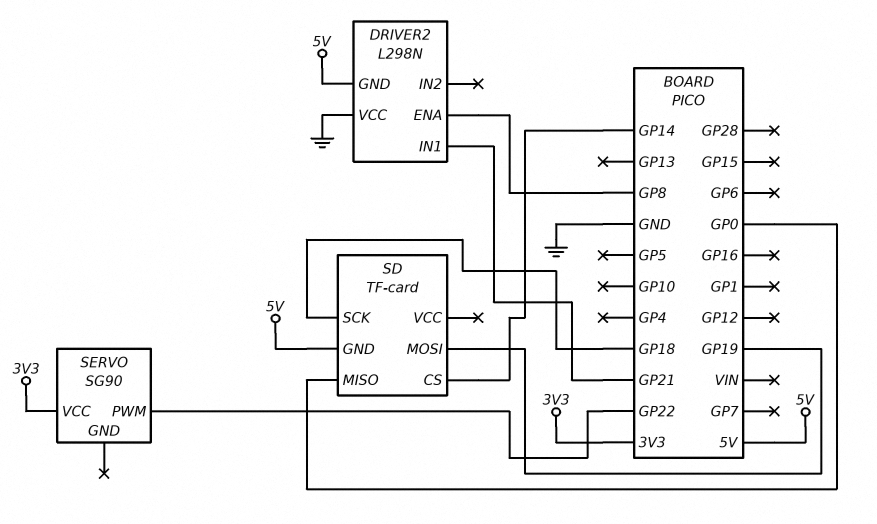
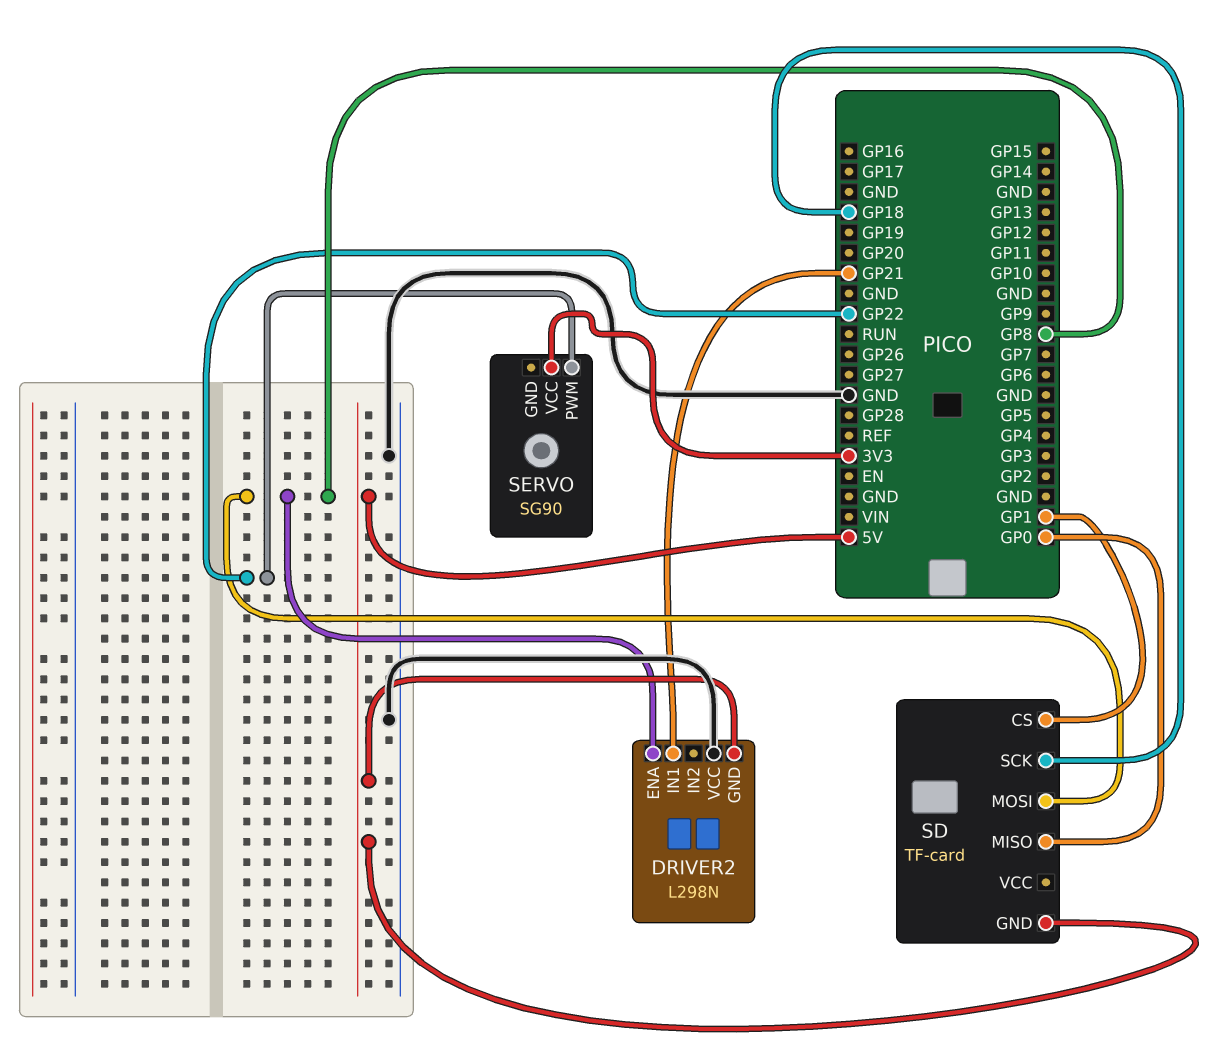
SD pin CS: GP14 -> GP1
SD pin MOSI: GP19 -> GP8

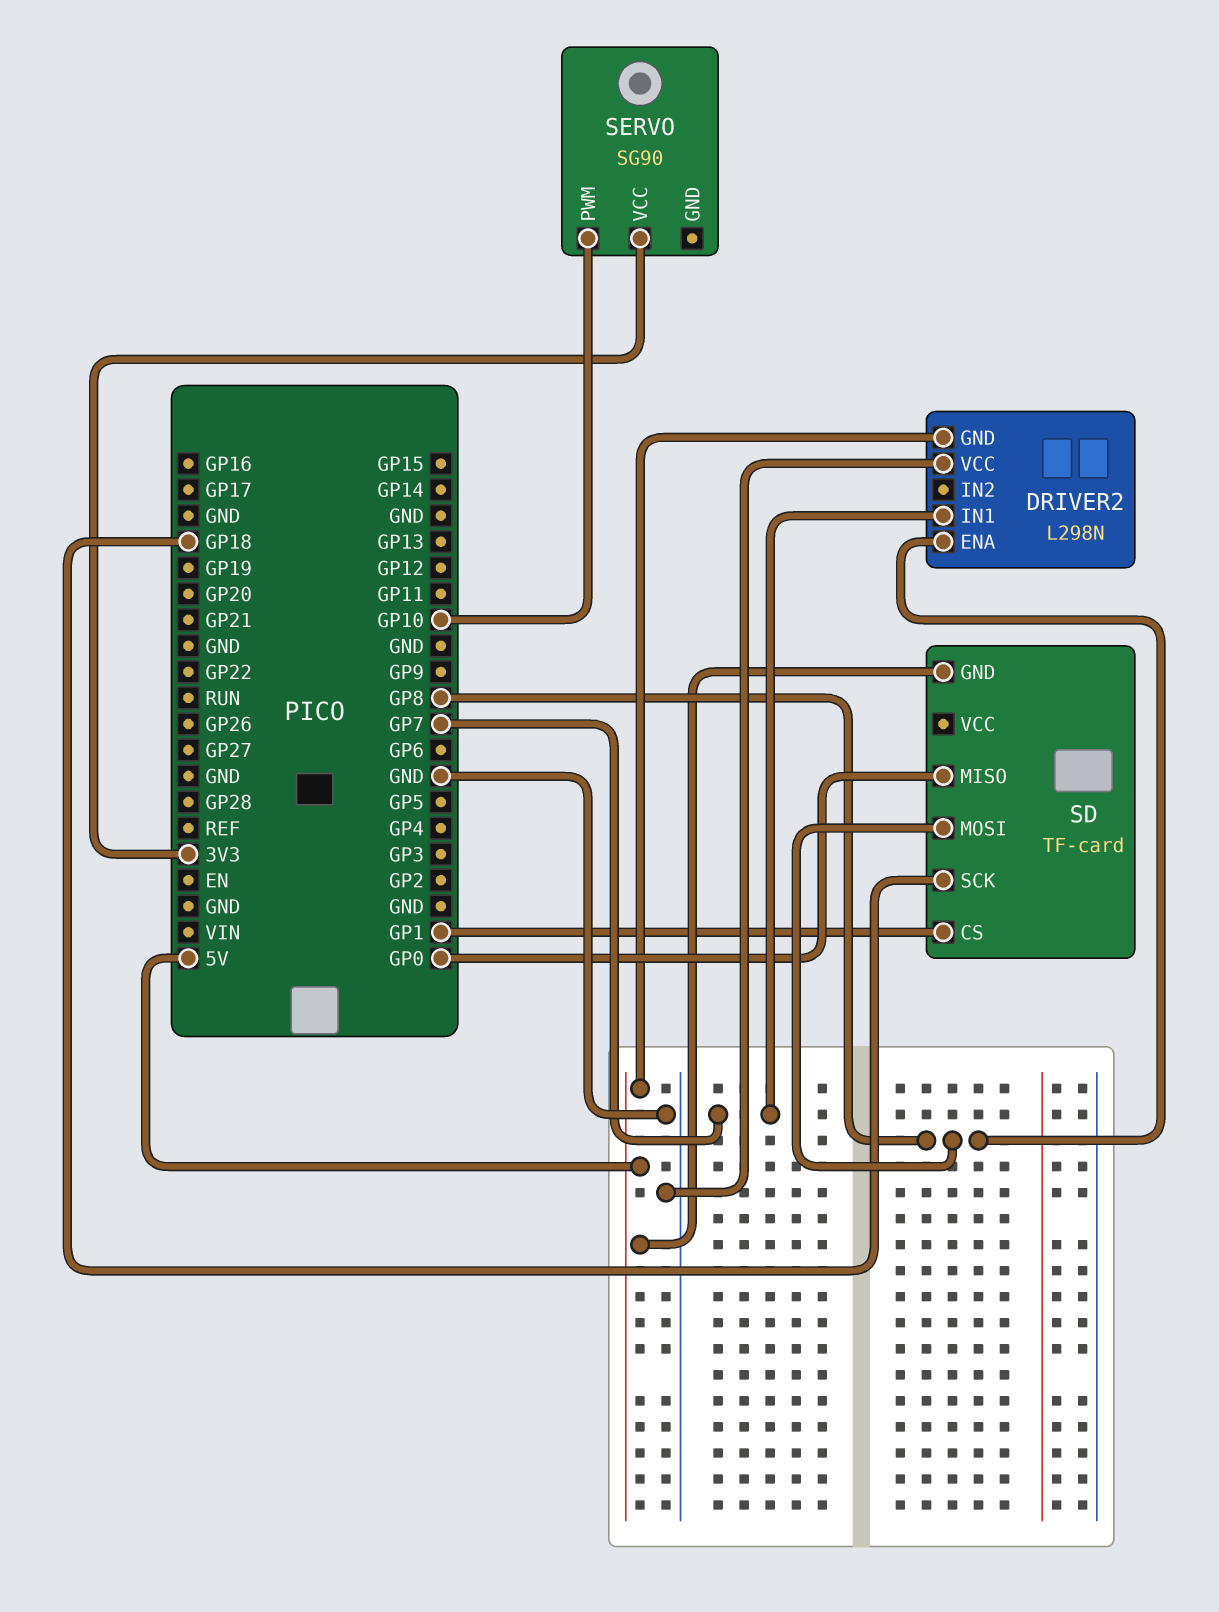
DRIVER2 pin IN1: GP21 -> GP7
SERVO pin PWM: GP22 -> GP10

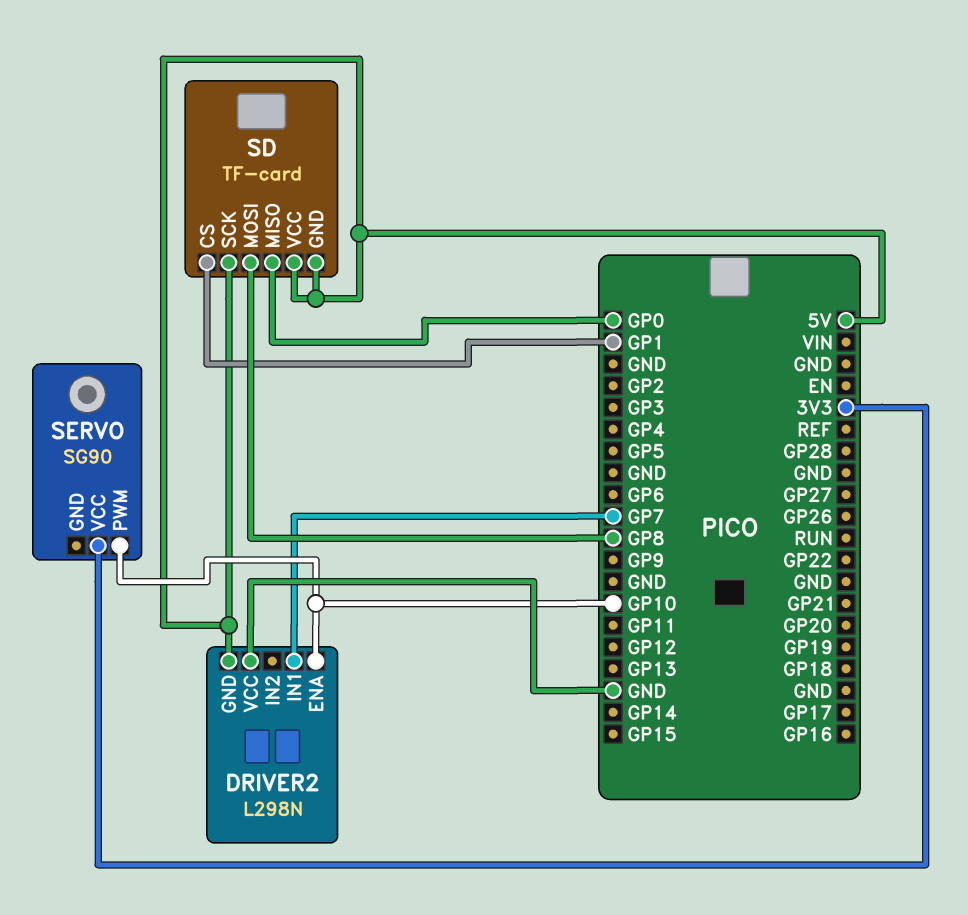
DRIVER2 pin ENA: GP8 -> GP10
SD pin SCK: GP18 -> 5V
SD pin VCC: none -> 5V

